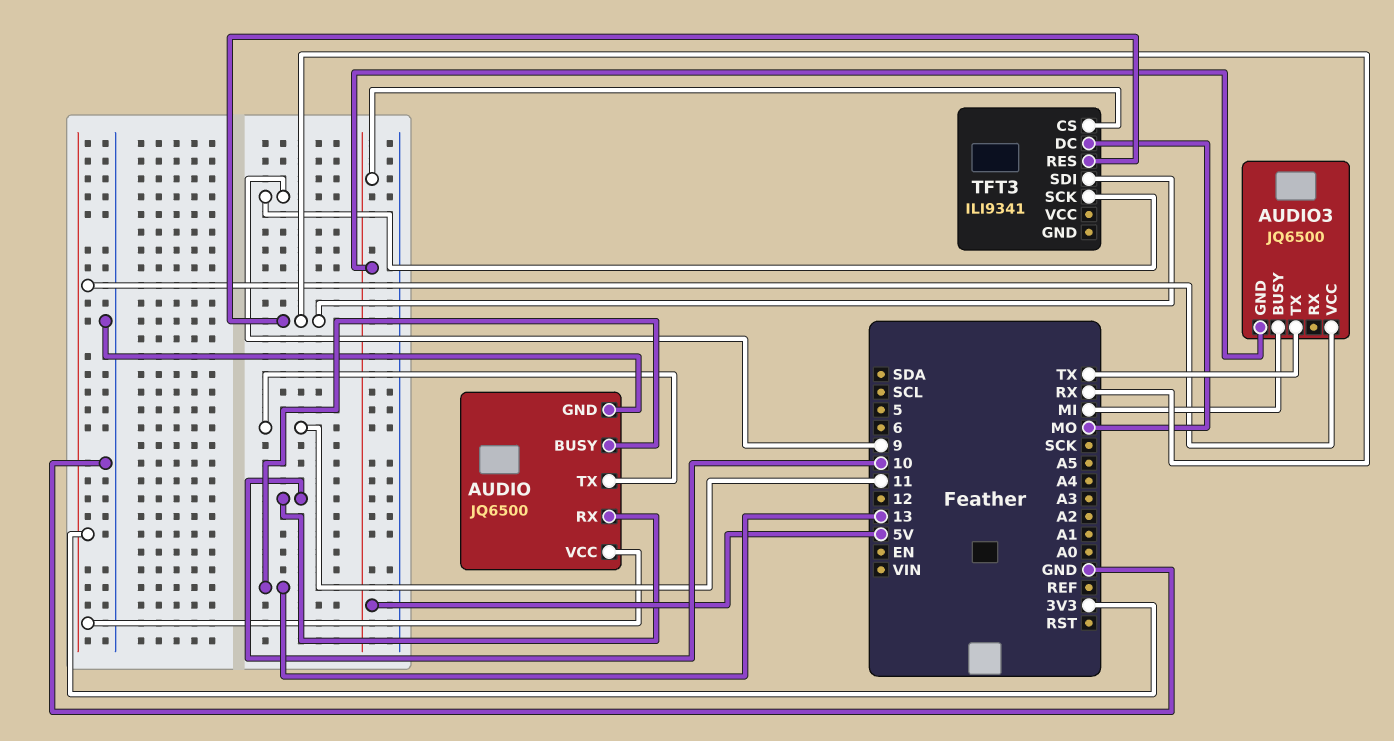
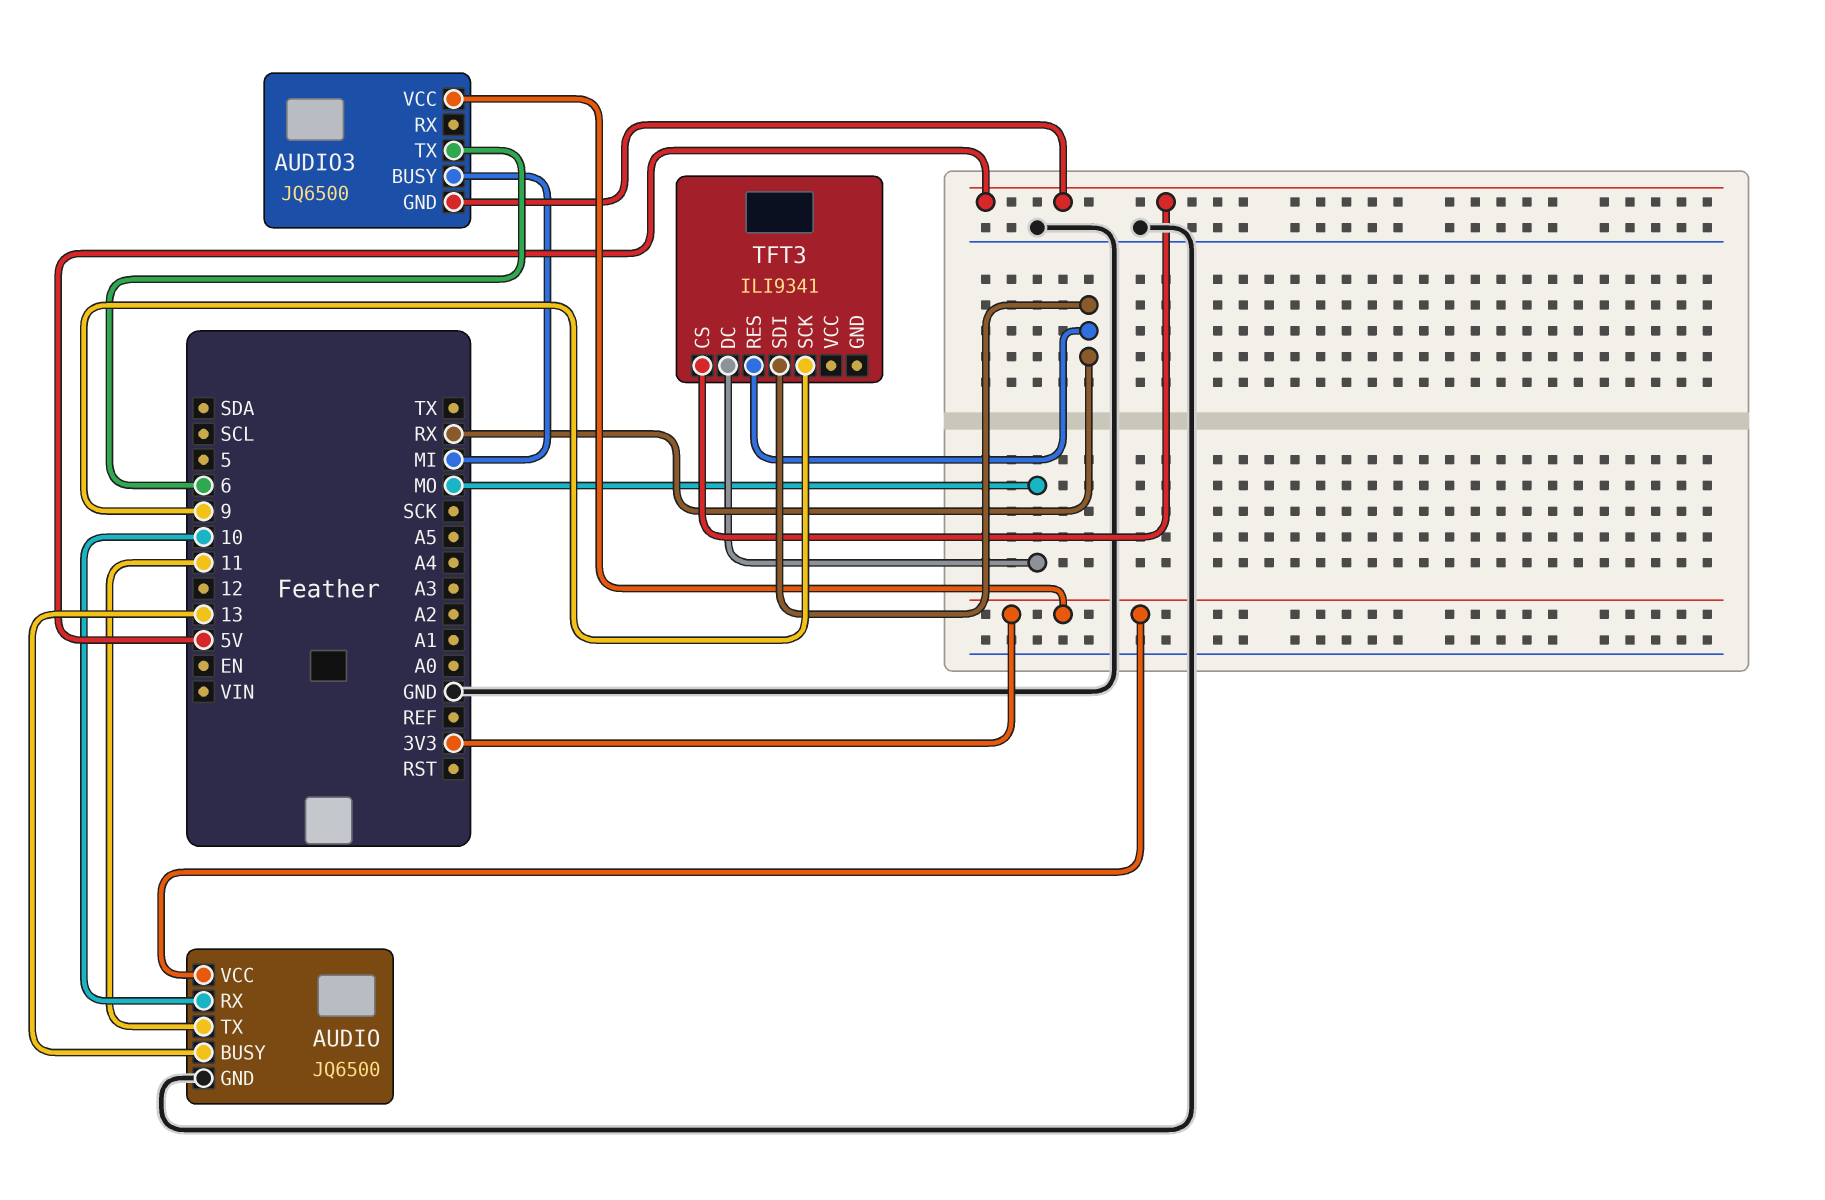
AUDIO3 pin TX: TX -> 6

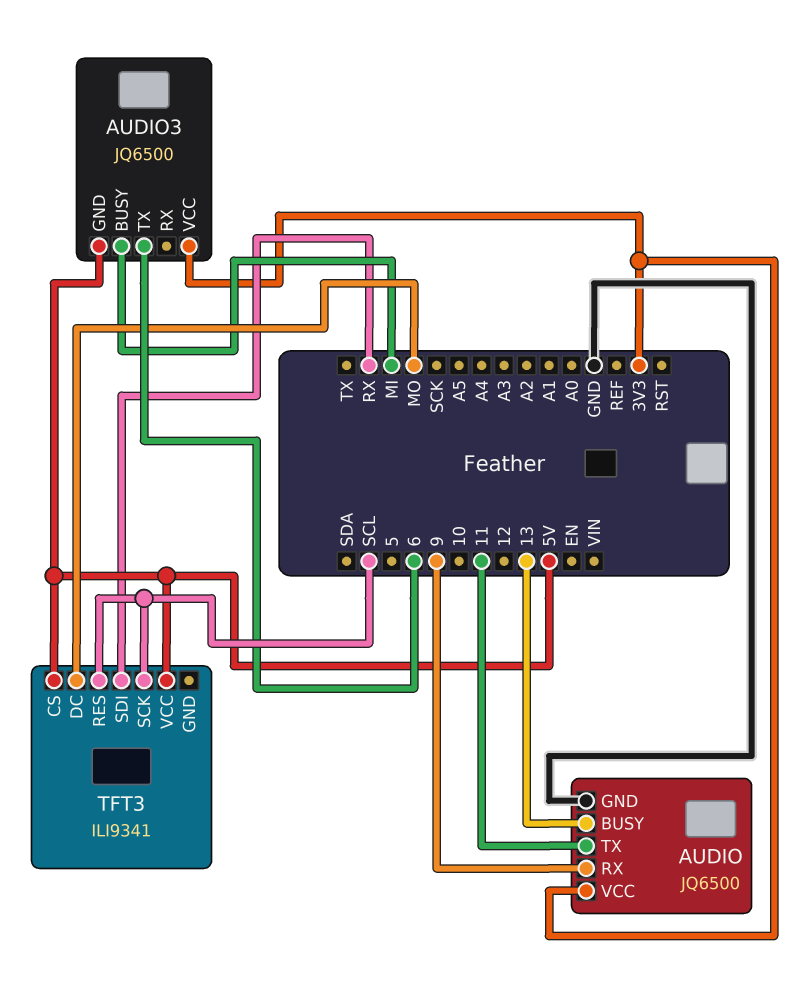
AUDIO pin RX: 10 -> 9
TFT3 pin RES: RX -> SCL
TFT3 pin SCK: 9 -> SCL
TFT3 pin VCC: none -> 5V

